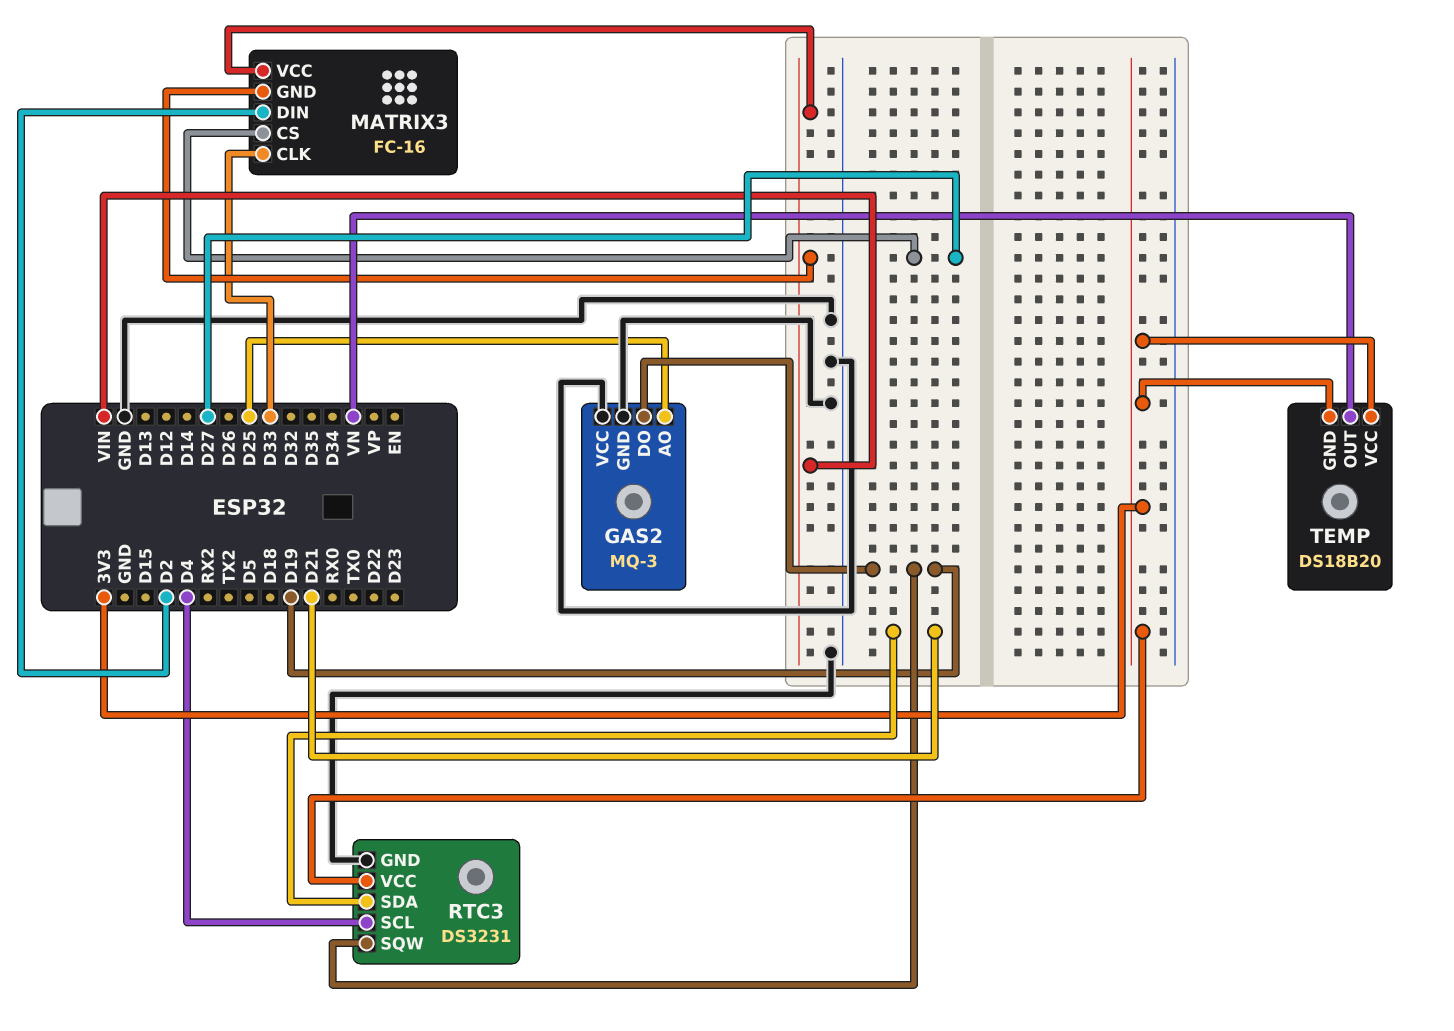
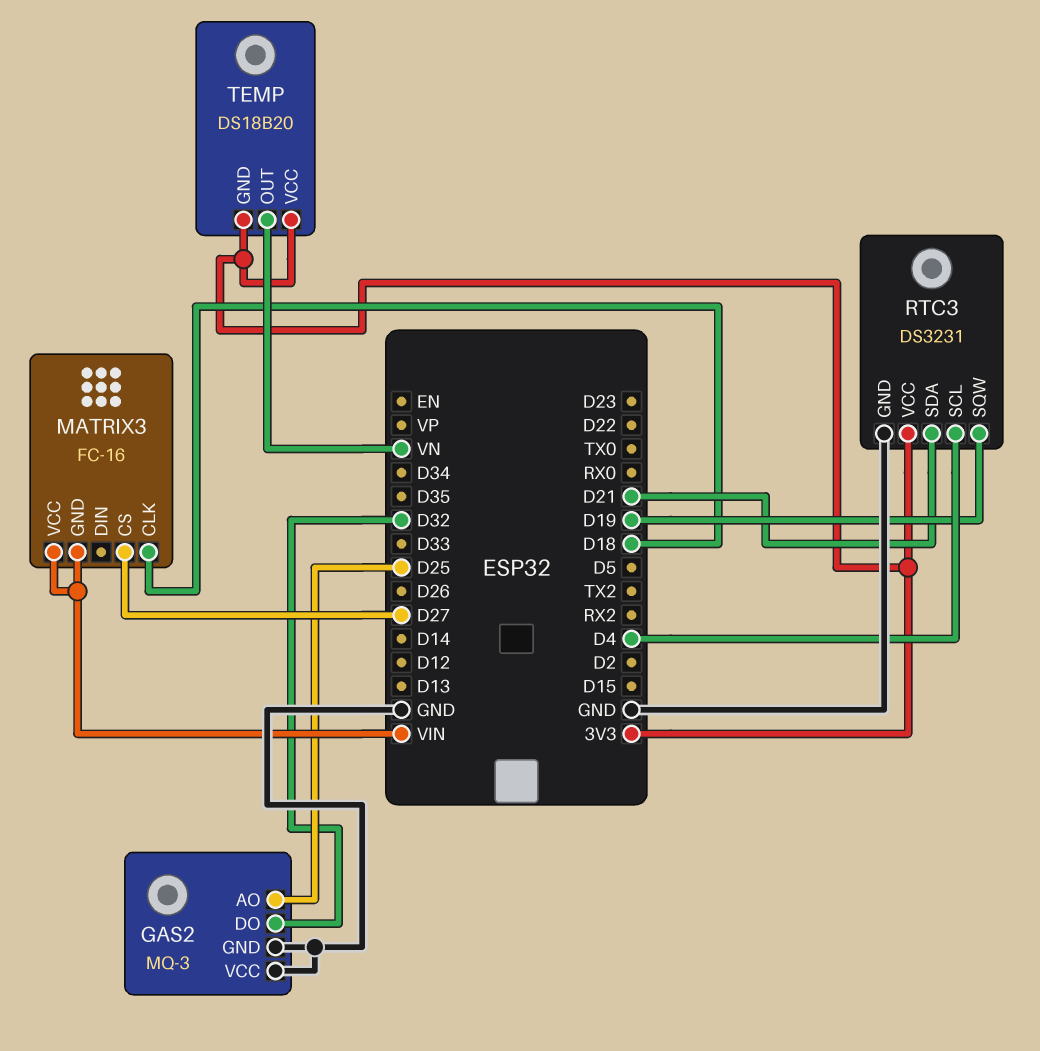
GAS2 pin DO: D19 -> D32
MATRIX3 pin CLK: D33 -> D18
MATRIX3 pin DIN: D2 -> none

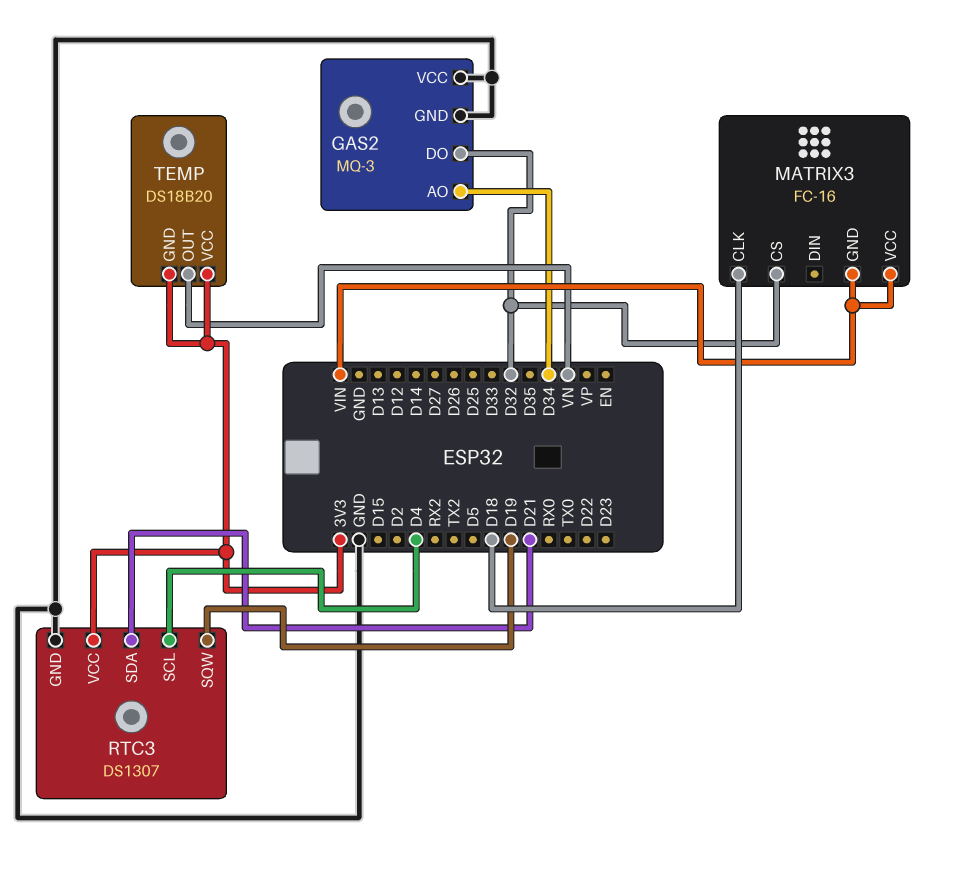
GAS2 pin AO: D25 -> D34
MATRIX3 pin CS: D27 -> D32
RTC3: DS3231 -> DS1307

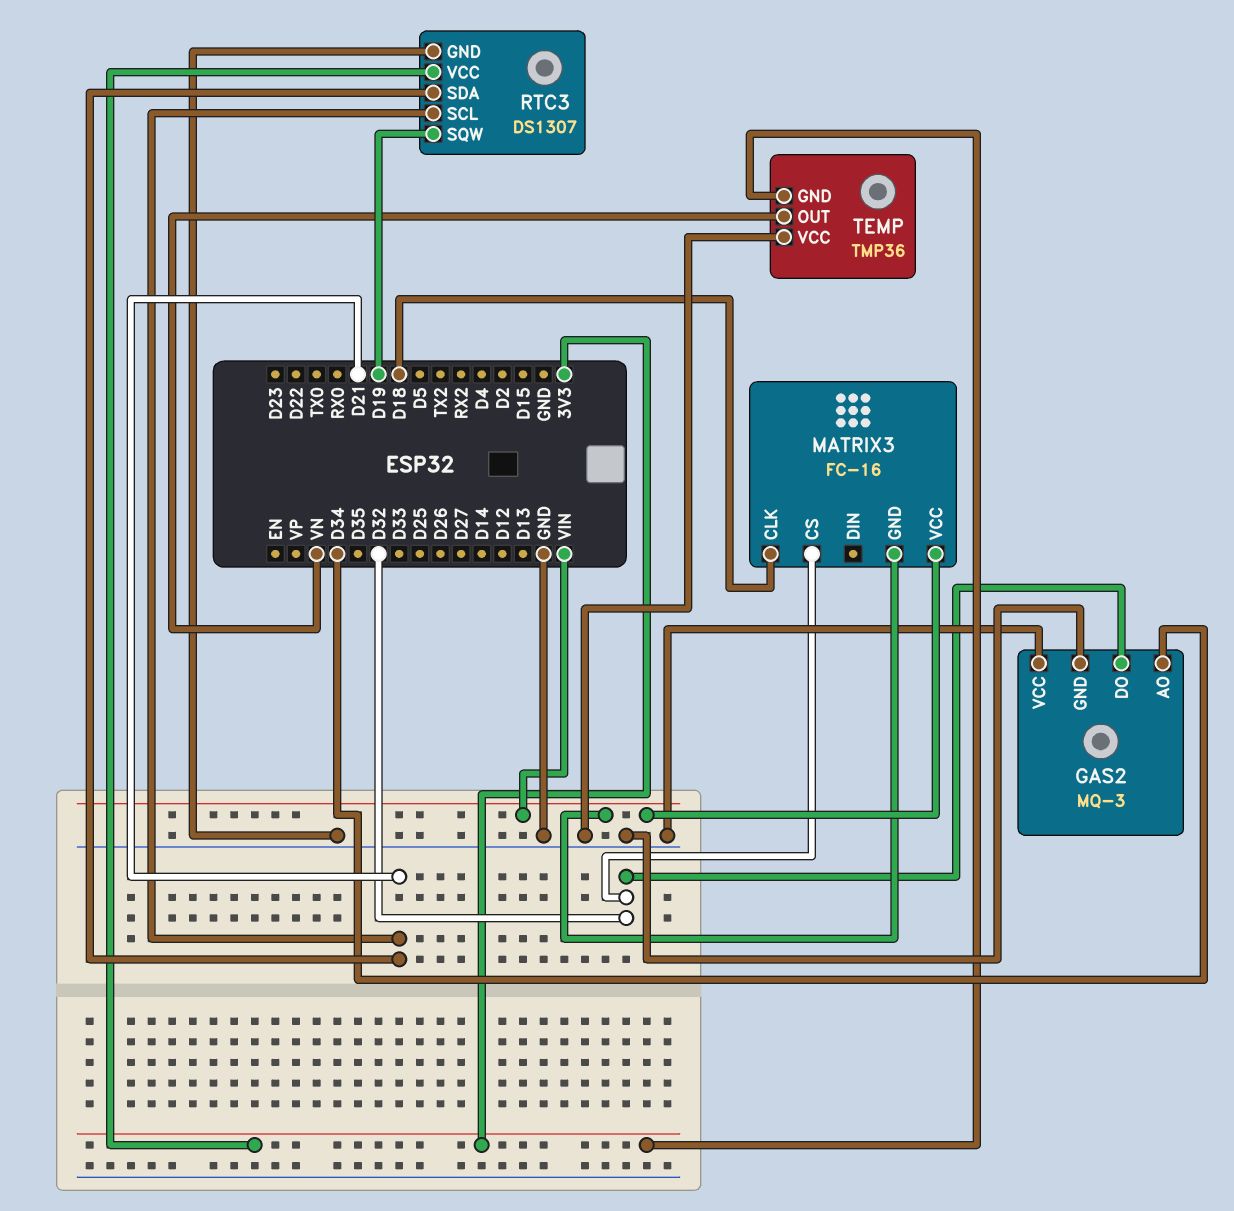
RTC3 pin SCL: D4 -> D21
TEMP: DS18B20 -> TMP36
TEMP pin VCC: 3V3 -> GND

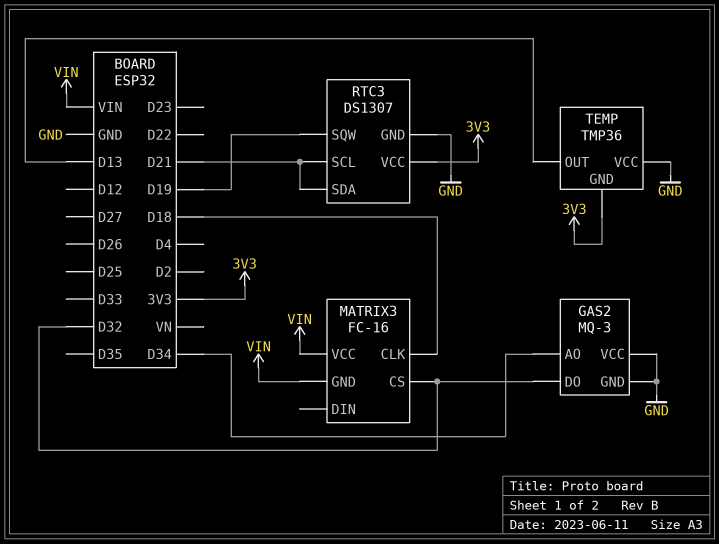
TEMP pin OUT: VN -> D13

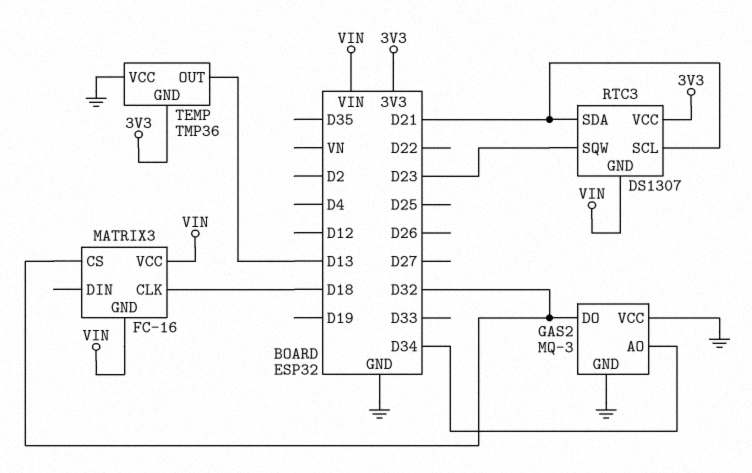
RTC3 pin GND: GND -> VIN
RTC3 pin SQW: D19 -> D23

